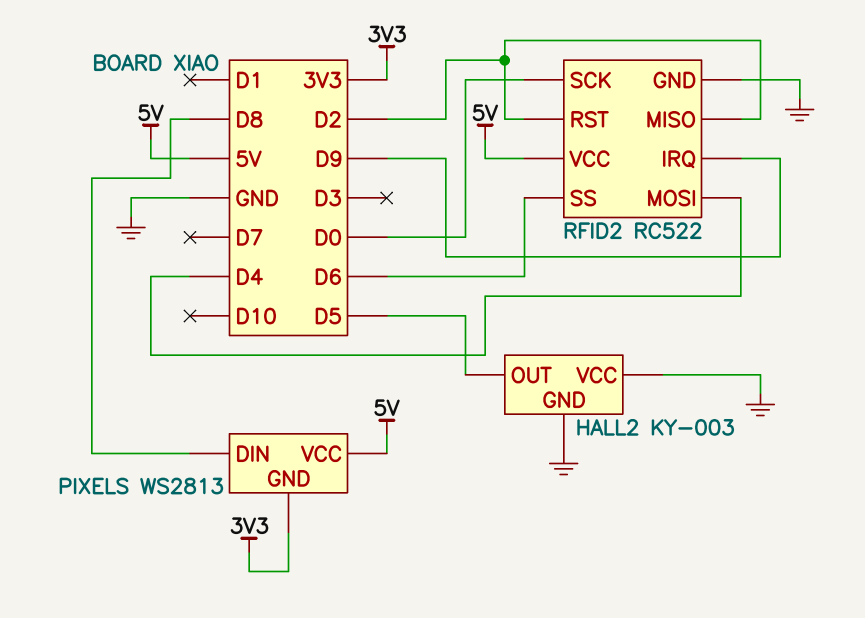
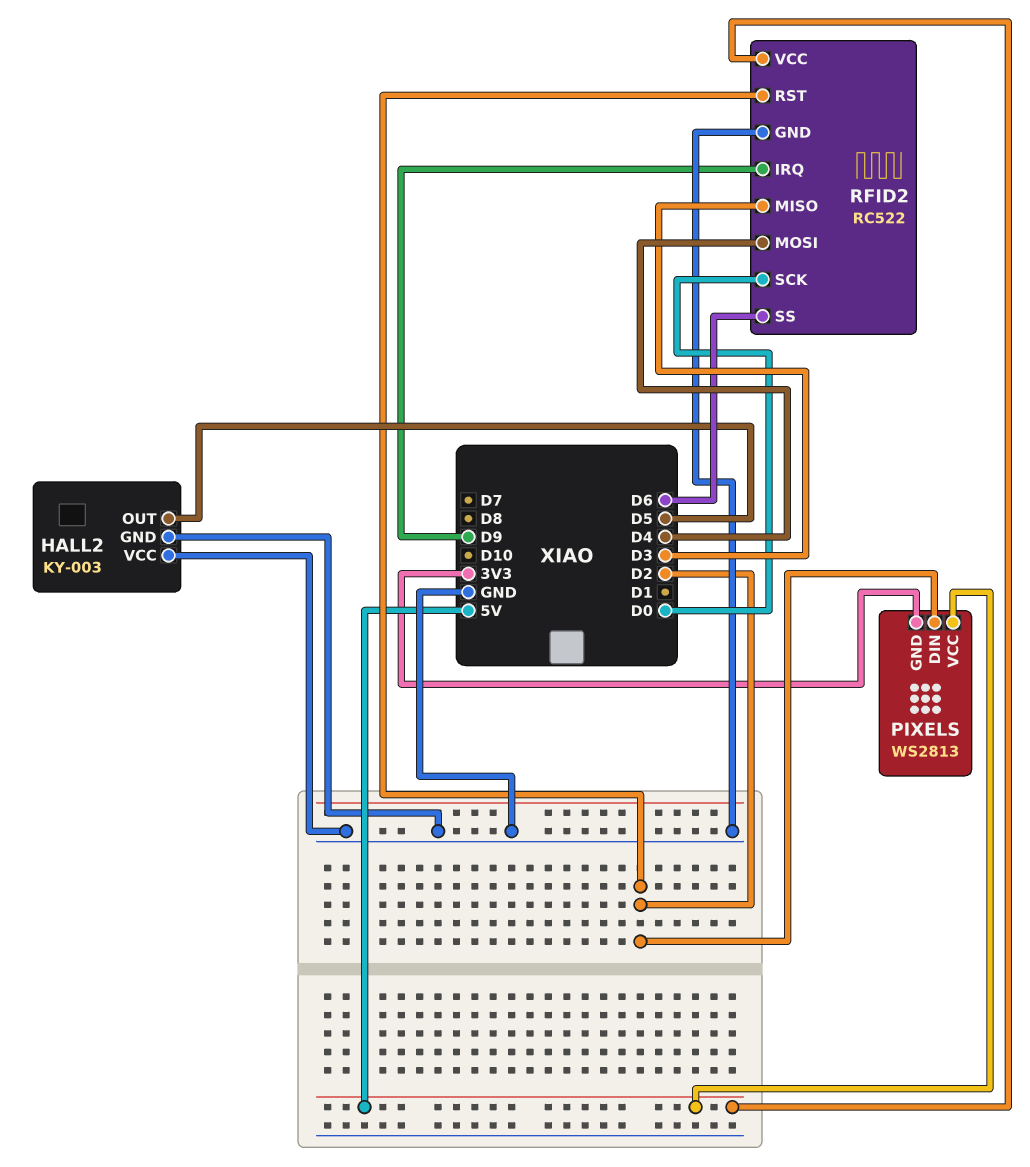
PIXELS pin DIN: D8 -> D2
RFID2 pin MISO: D2 -> D3

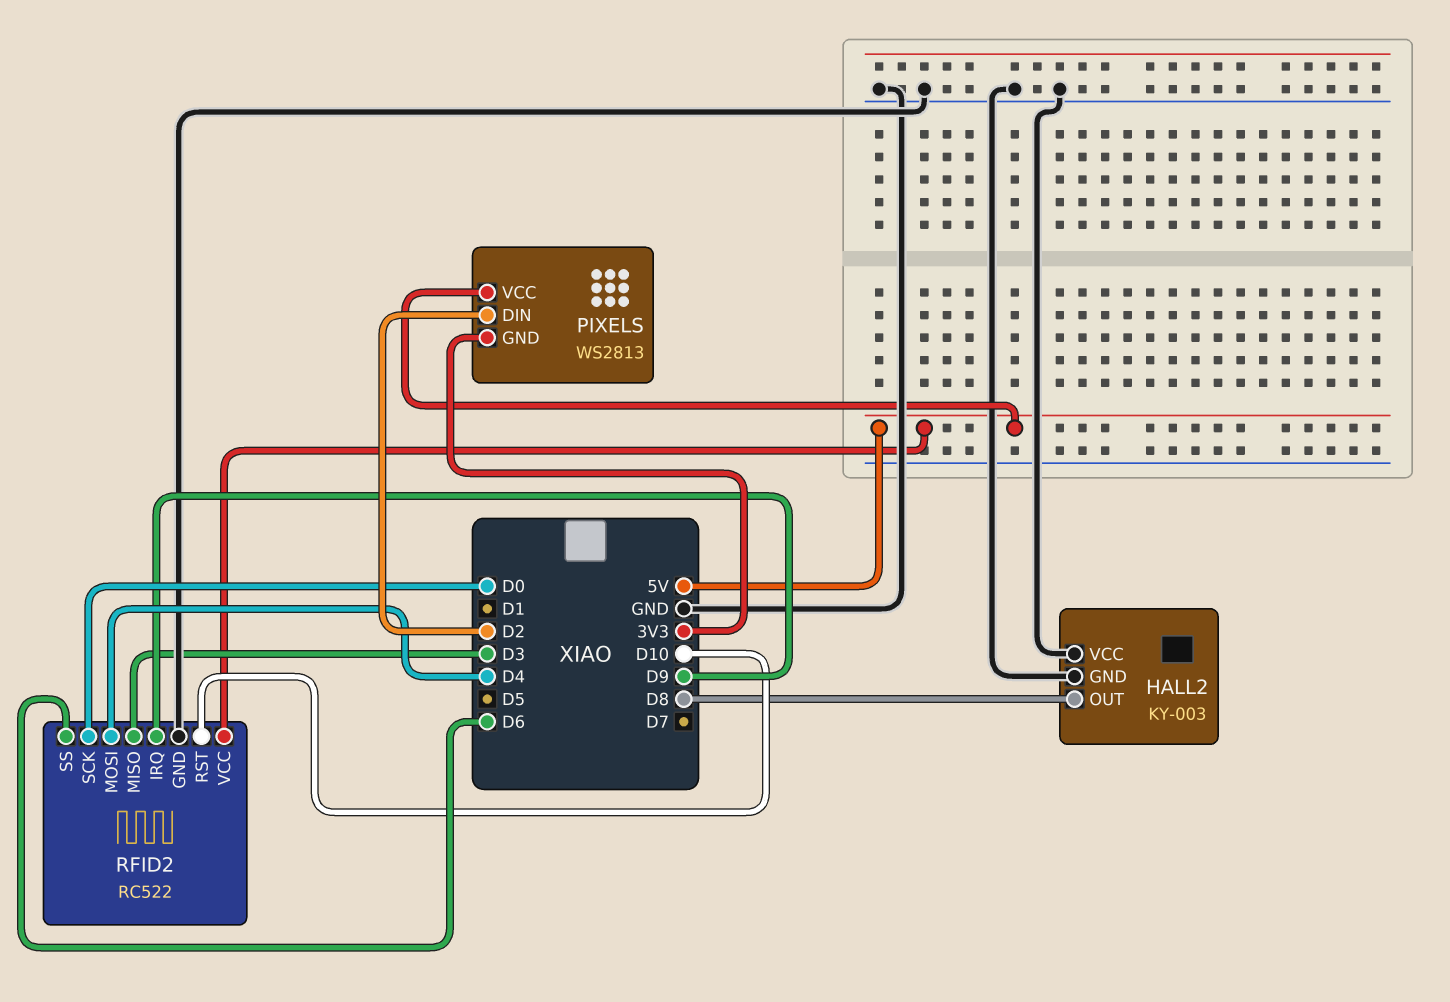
HALL2 pin OUT: D5 -> D8
RFID2 pin RST: D2 -> D10

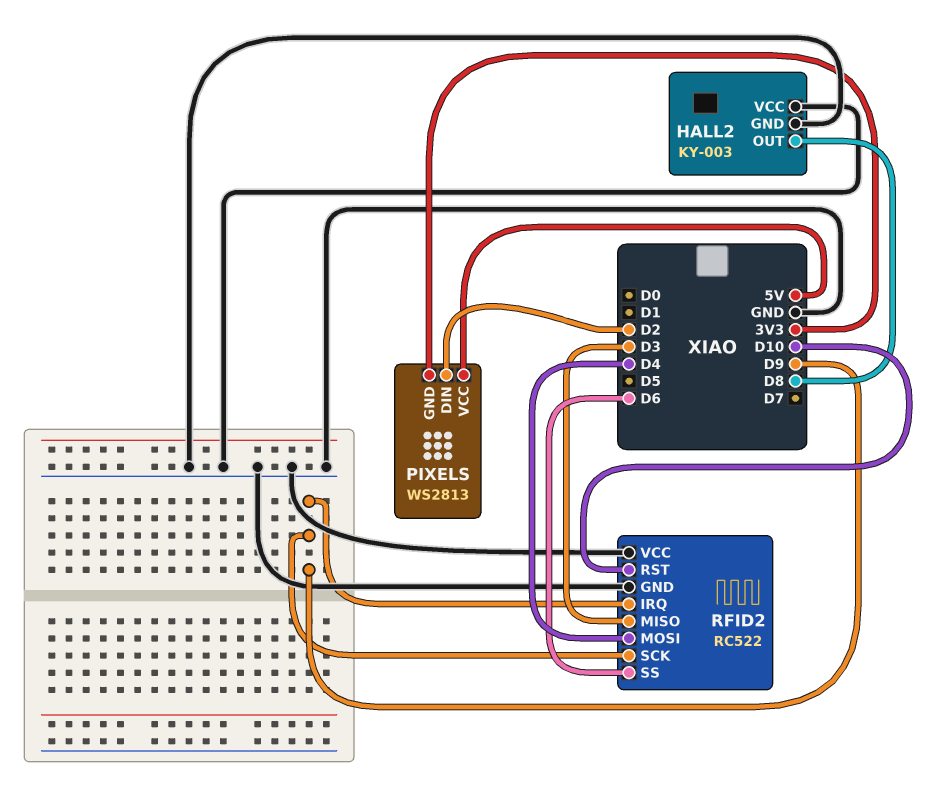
RFID2 pin SCK: D0 -> D9
RFID2 pin VCC: 5V -> GND

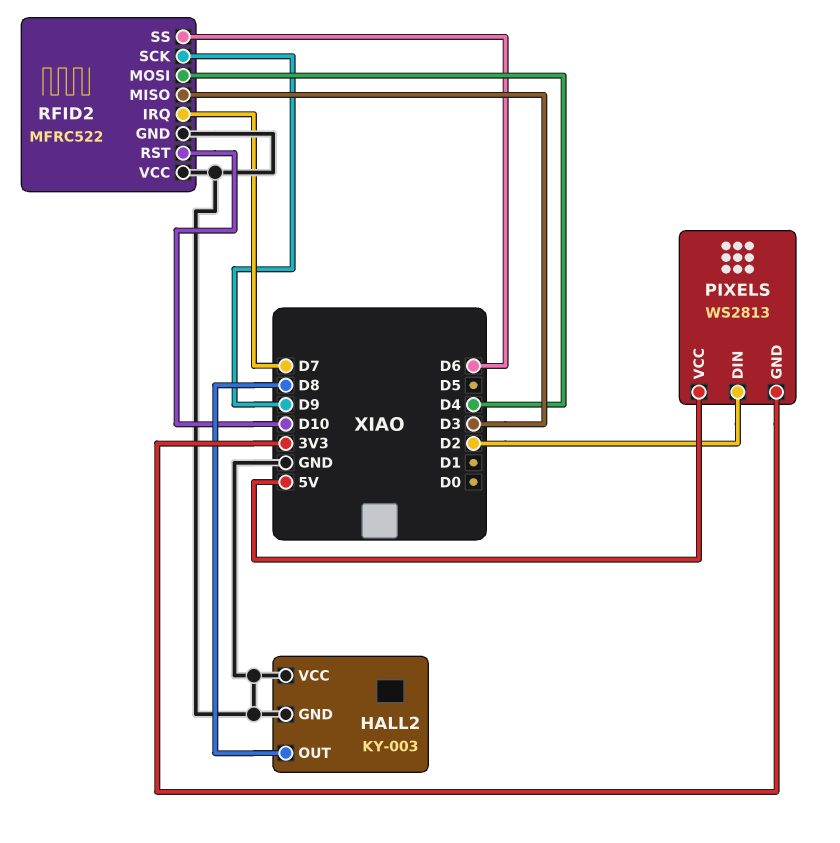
RFID2: RC522 -> MFRC522
RFID2 pin IRQ: D9 -> D7

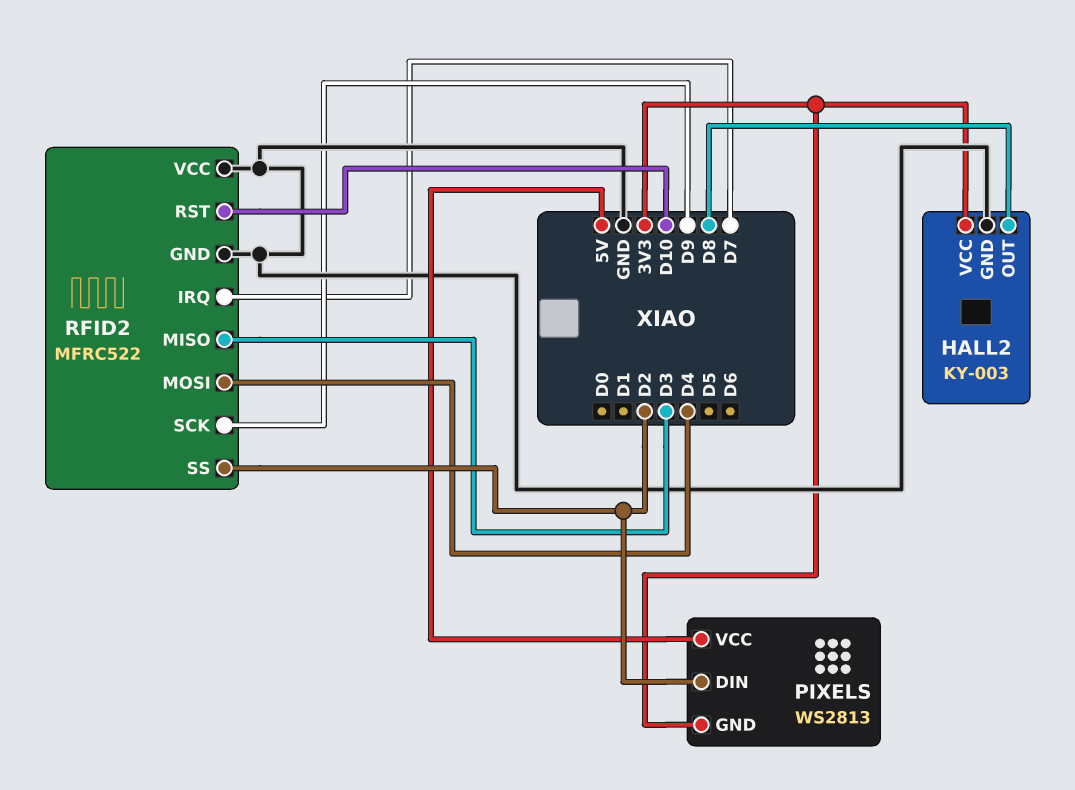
HALL2 pin VCC: GND -> 3V3
RFID2 pin SS: D6 -> D2

